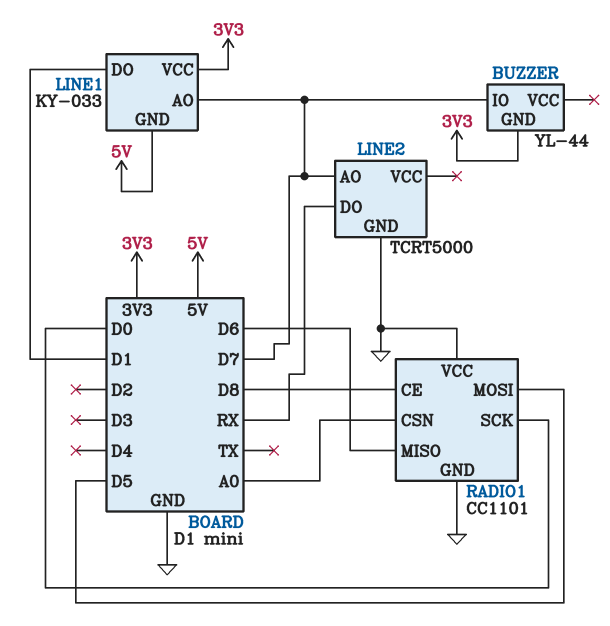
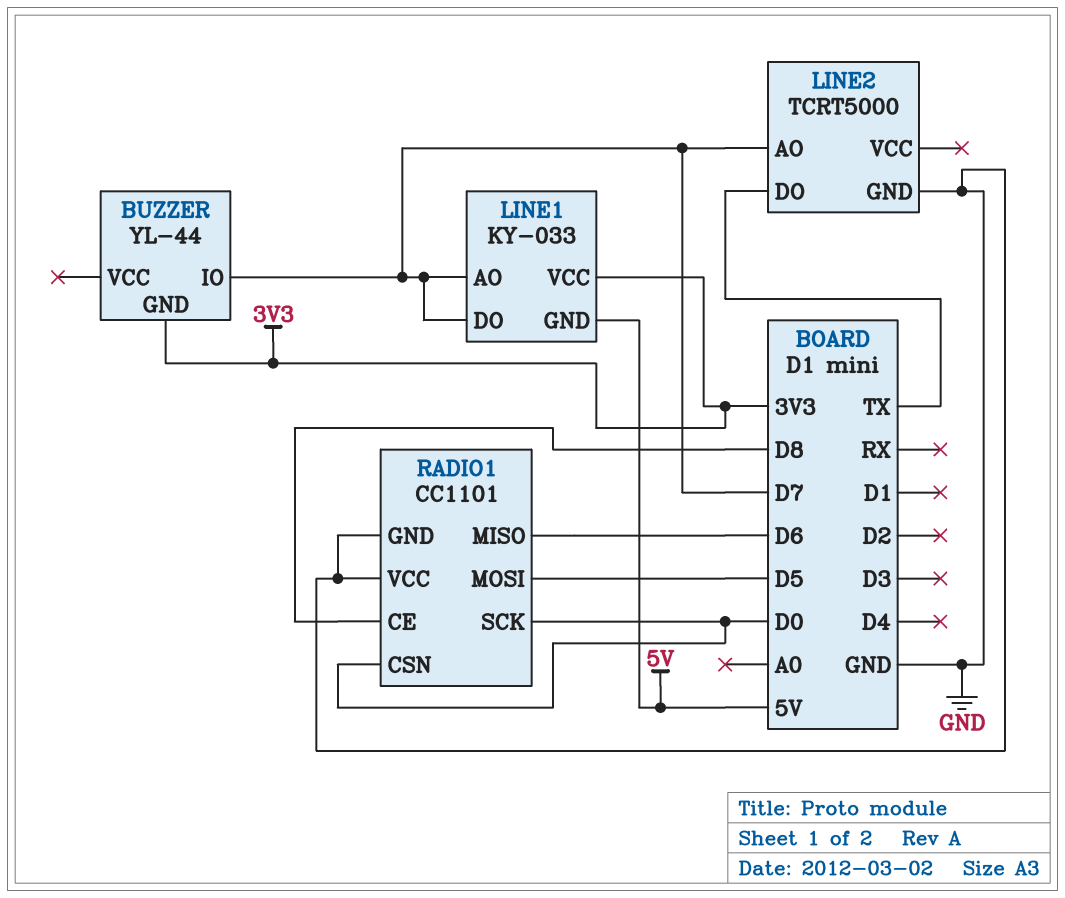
LINE1 pin DO: D1 -> D7
LINE2 pin DO: RX -> TX
RADIO1 pin CSN: A0 -> D0

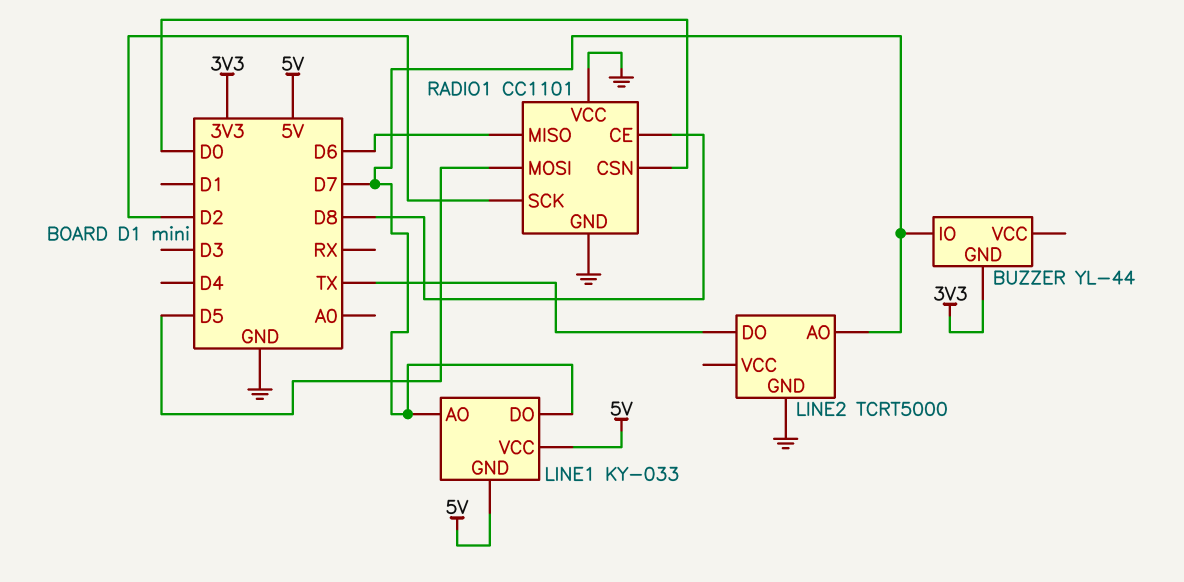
LINE1 pin VCC: 3V3 -> 5V
RADIO1 pin SCK: D0 -> D2

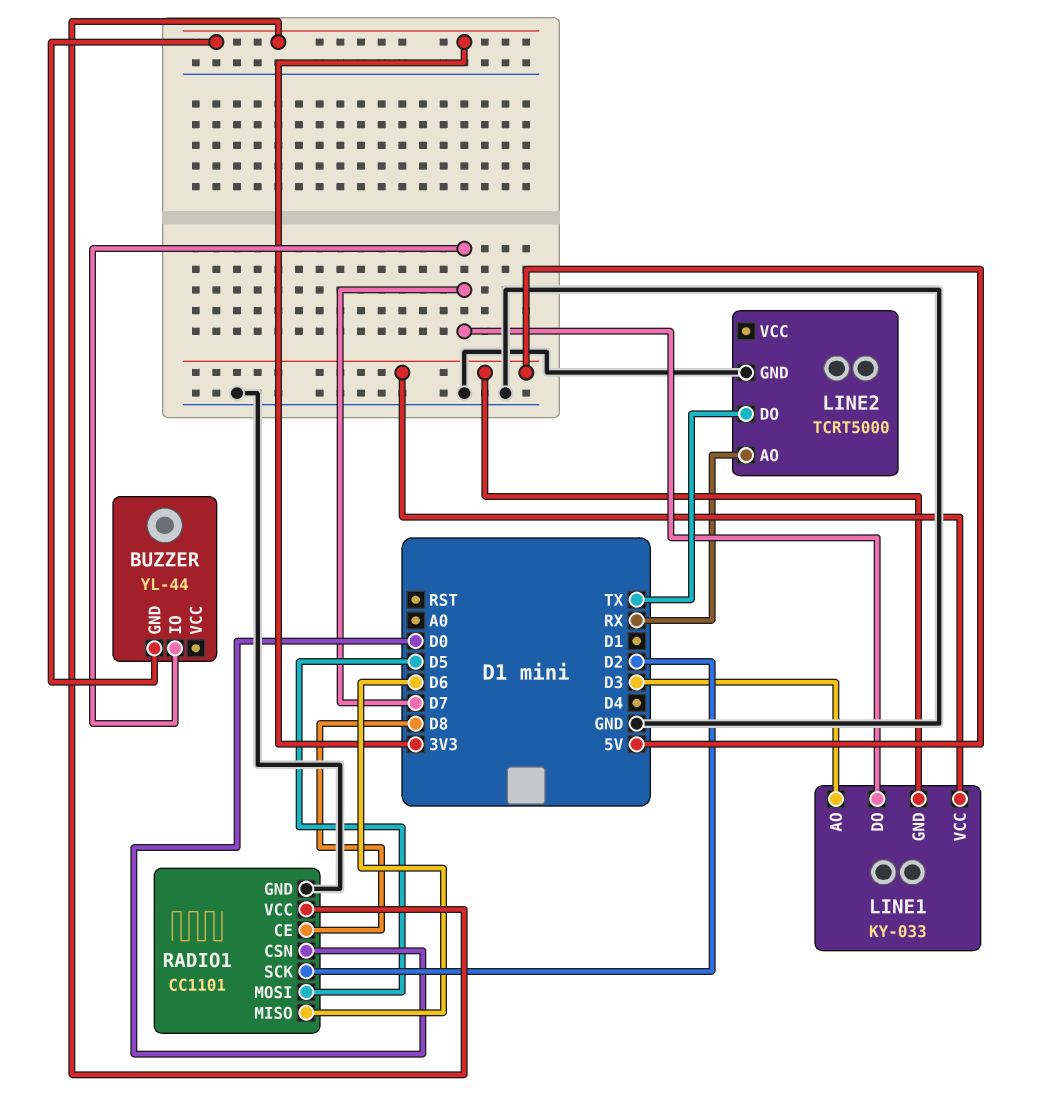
LINE1 pin AO: D7 -> D3
LINE2 pin AO: D7 -> RX
RADIO1 pin VCC: GND -> 3V3

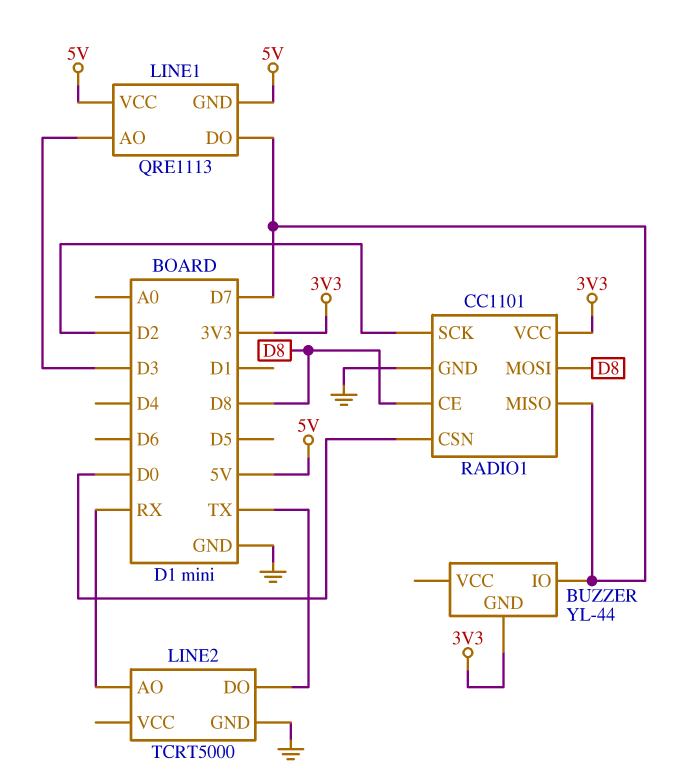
LINE1: KY-033 -> QRE1113
RADIO1 pin MISO: D6 -> D7
RADIO1 pin MOSI: D5 -> D8

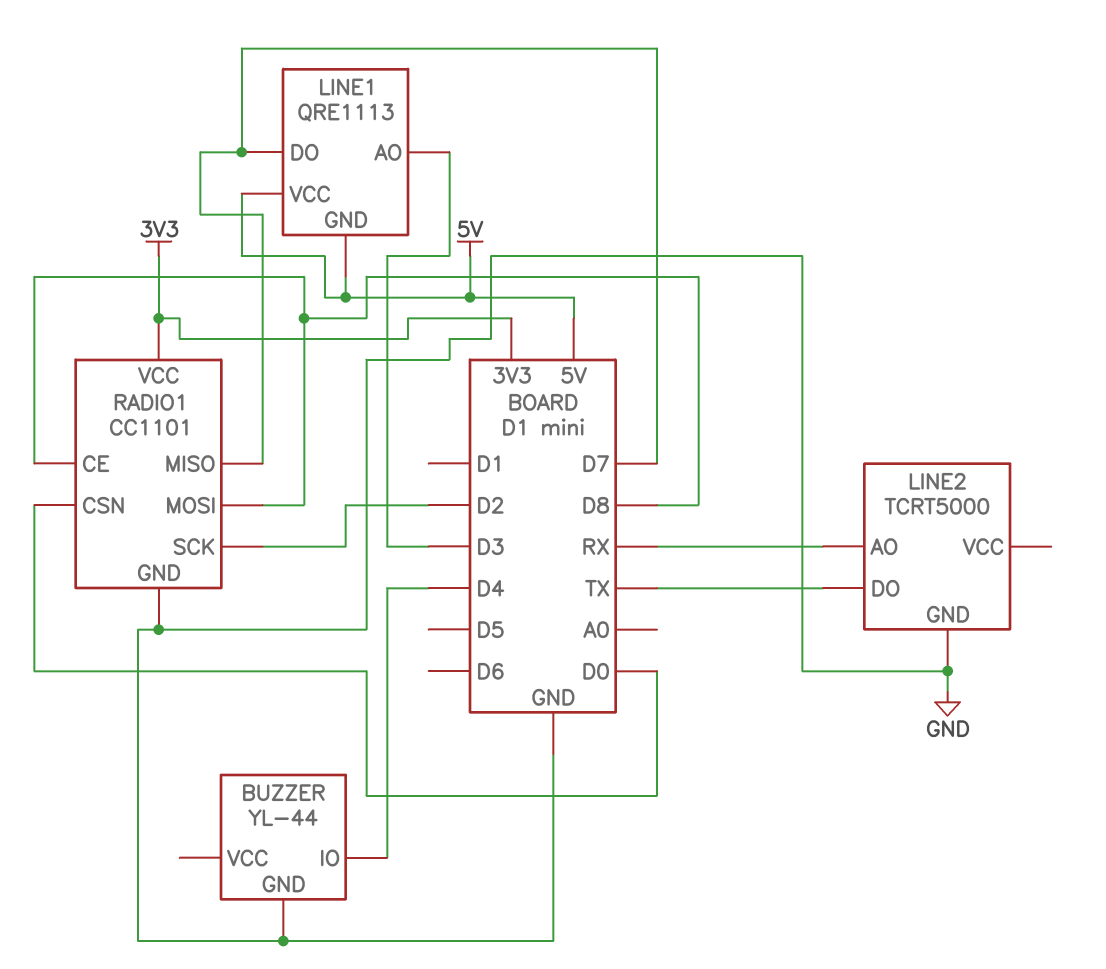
BUZZER pin GND: 3V3 -> GND
BUZZER pin IO: D7 -> D4

